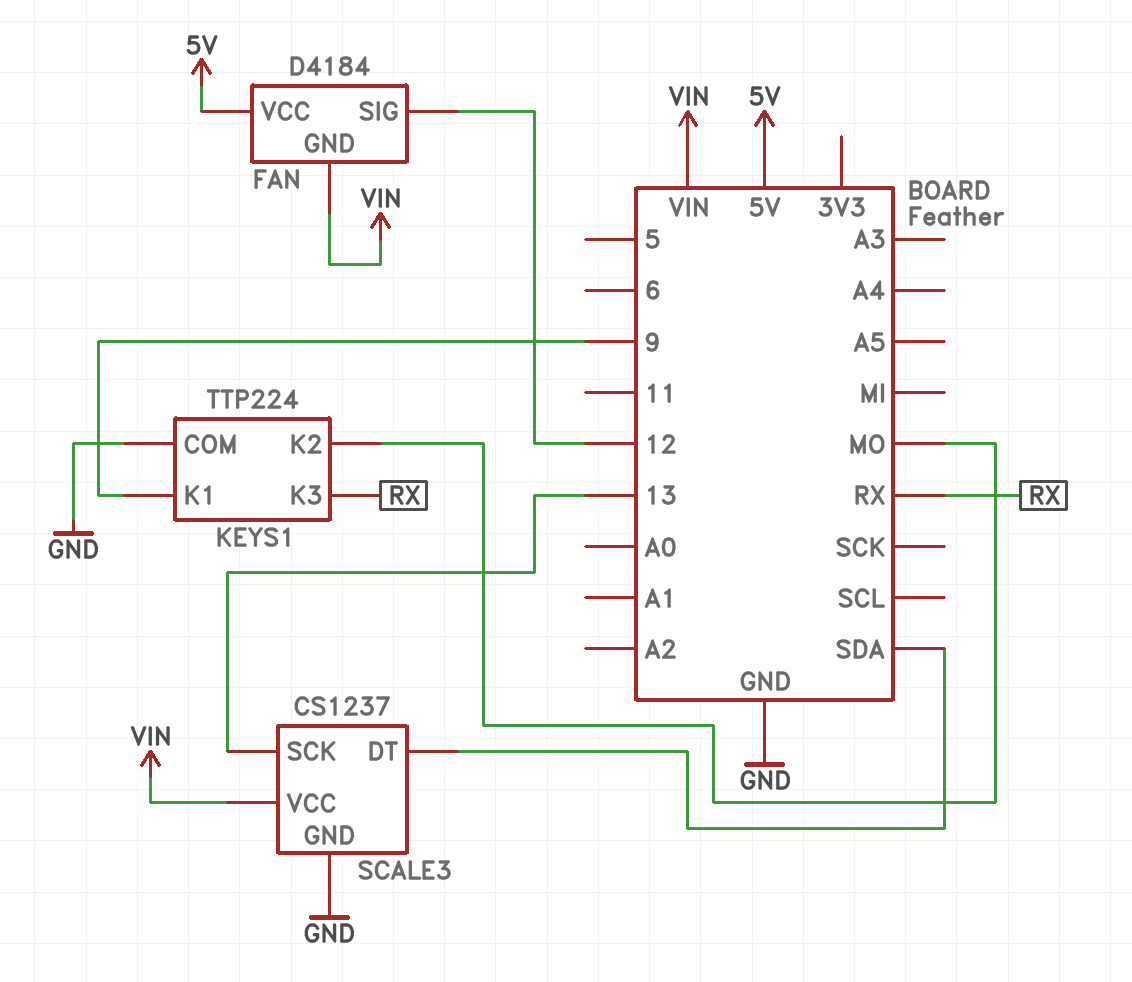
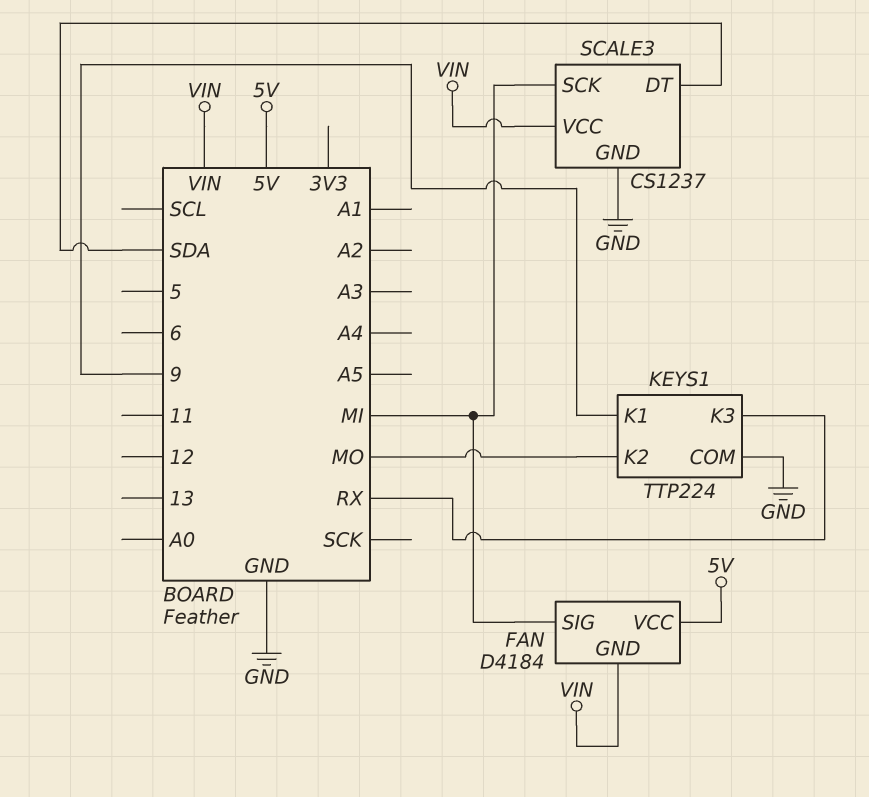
FAN pin SIG: 12 -> MI
SCALE3 pin SCK: 13 -> MI

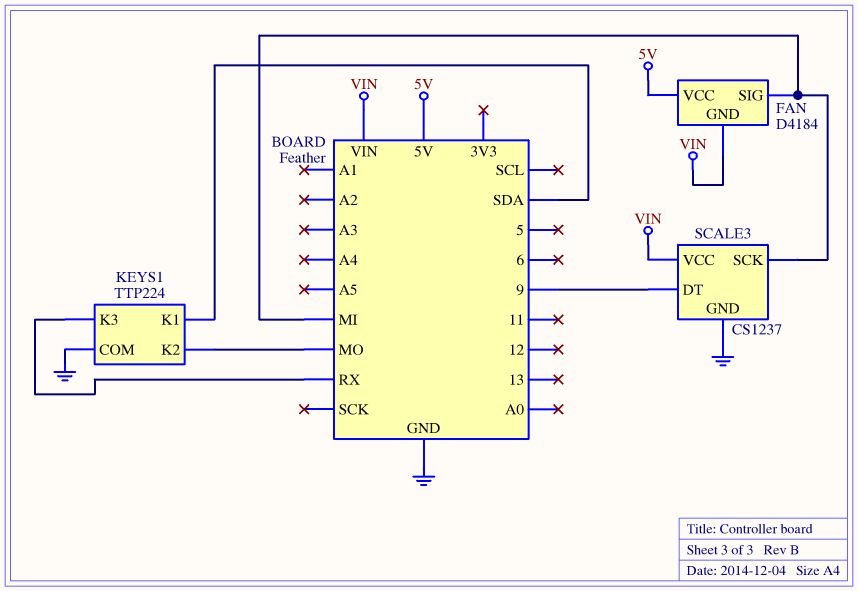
KEYS1 pin K1: 9 -> SDA
SCALE3 pin DT: SDA -> 9

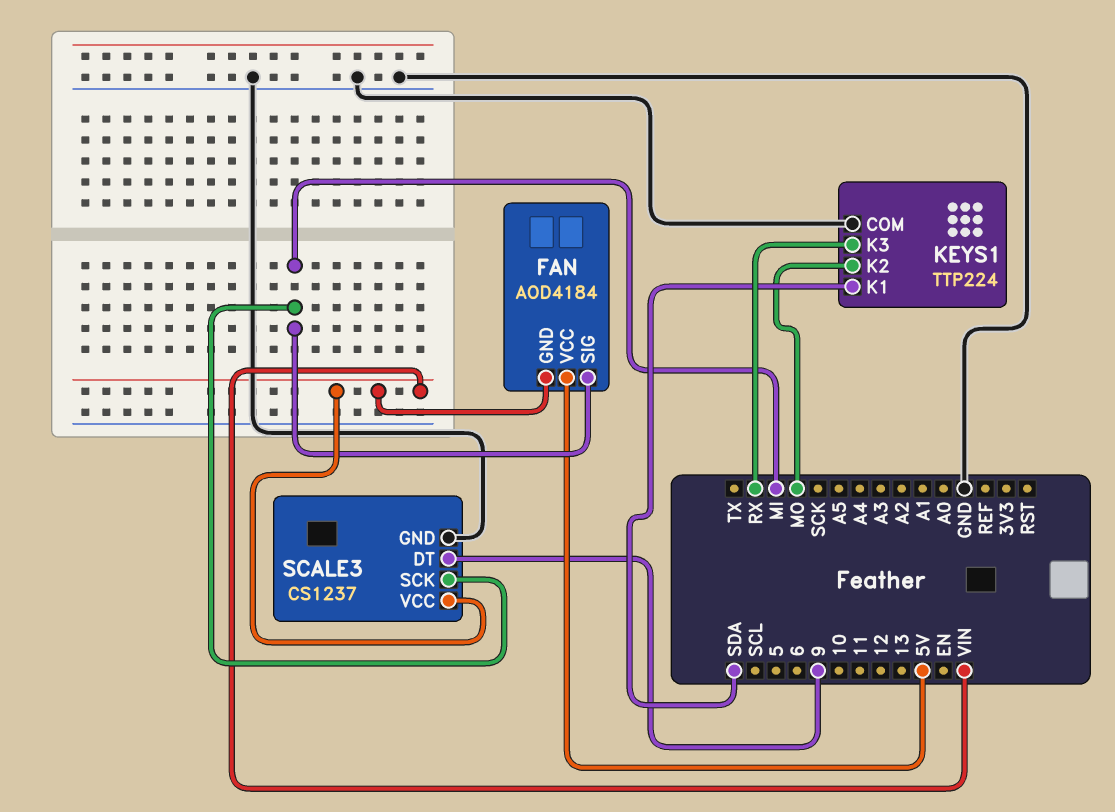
FAN: D4184 -> AOD4184

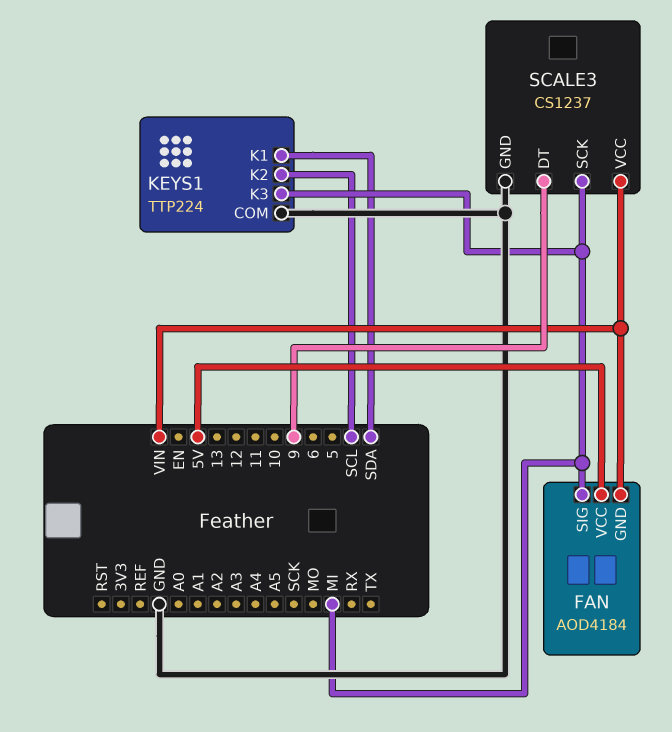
KEYS1 pin K2: MO -> SCL
KEYS1 pin K3: RX -> MI

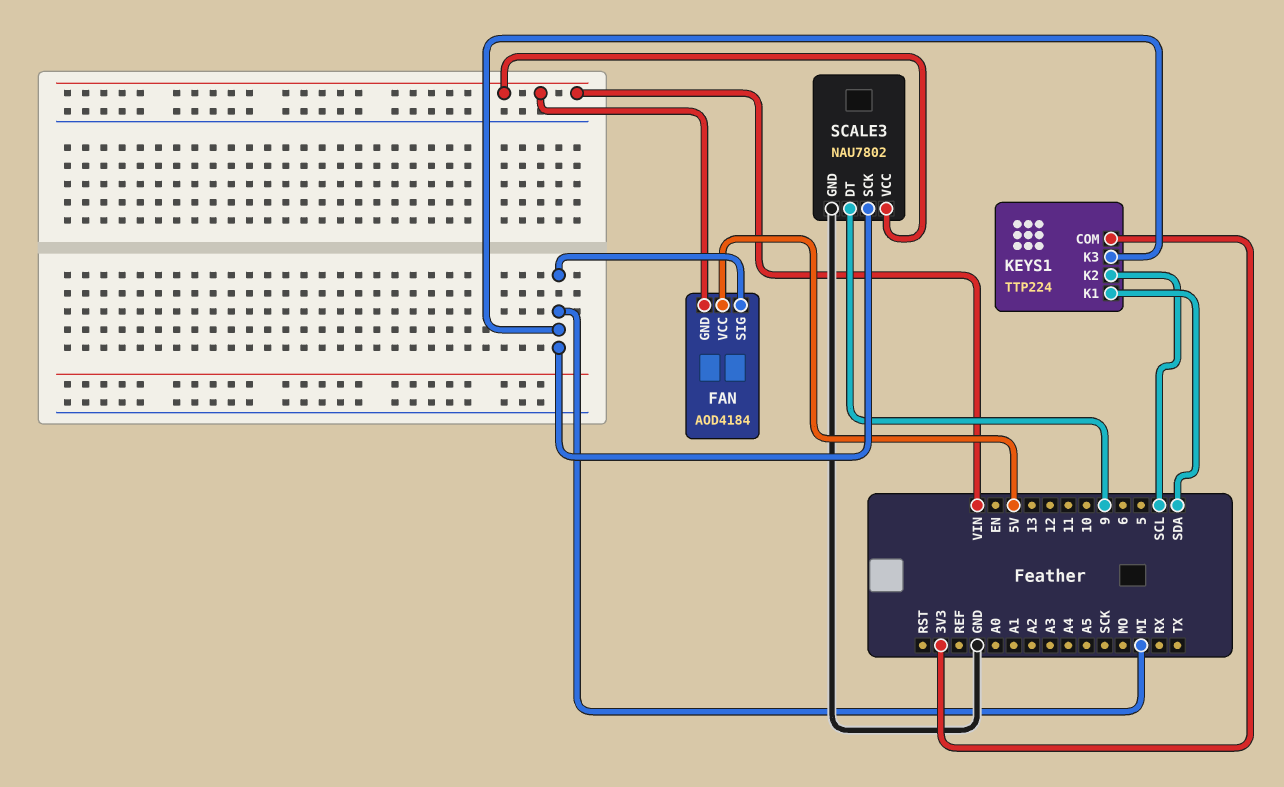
KEYS1 pin COM: GND -> 3V3
SCALE3: CS1237 -> NAU7802

